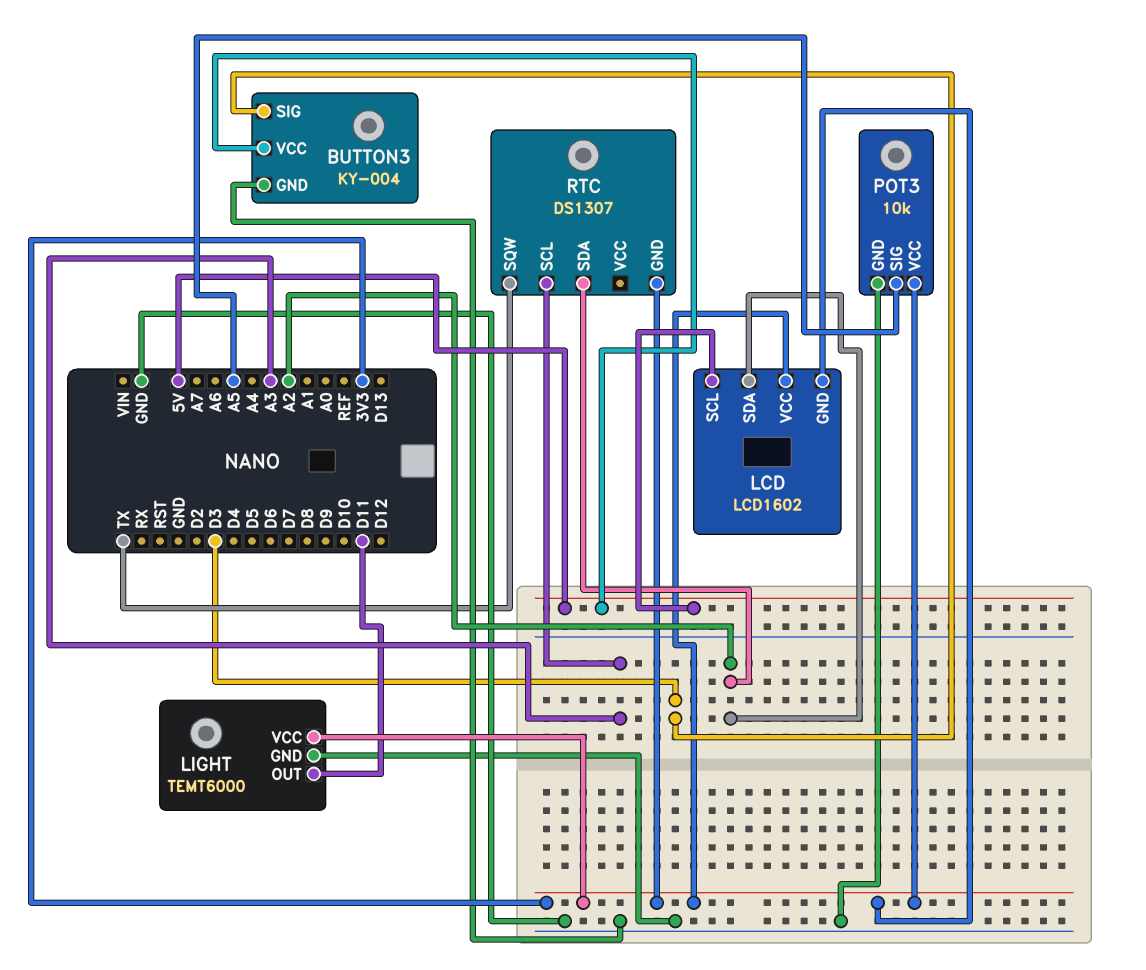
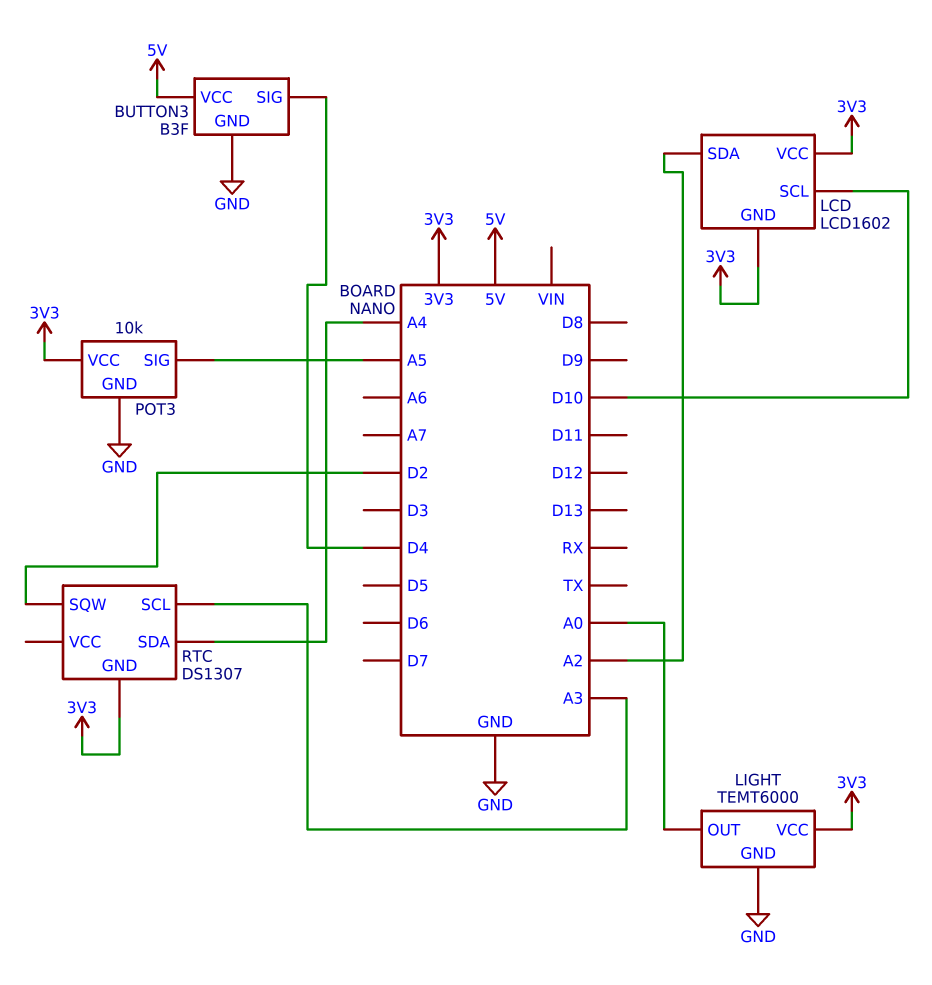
BUTTON3: KY-004 -> B3F
BUTTON3 pin SIG: D3 -> D4
LCD pin SCL: 5V -> D10
LIGHT pin OUT: D11 -> A0
RTC pin SDA: A2 -> A4
RTC pin SQW: TX -> D2

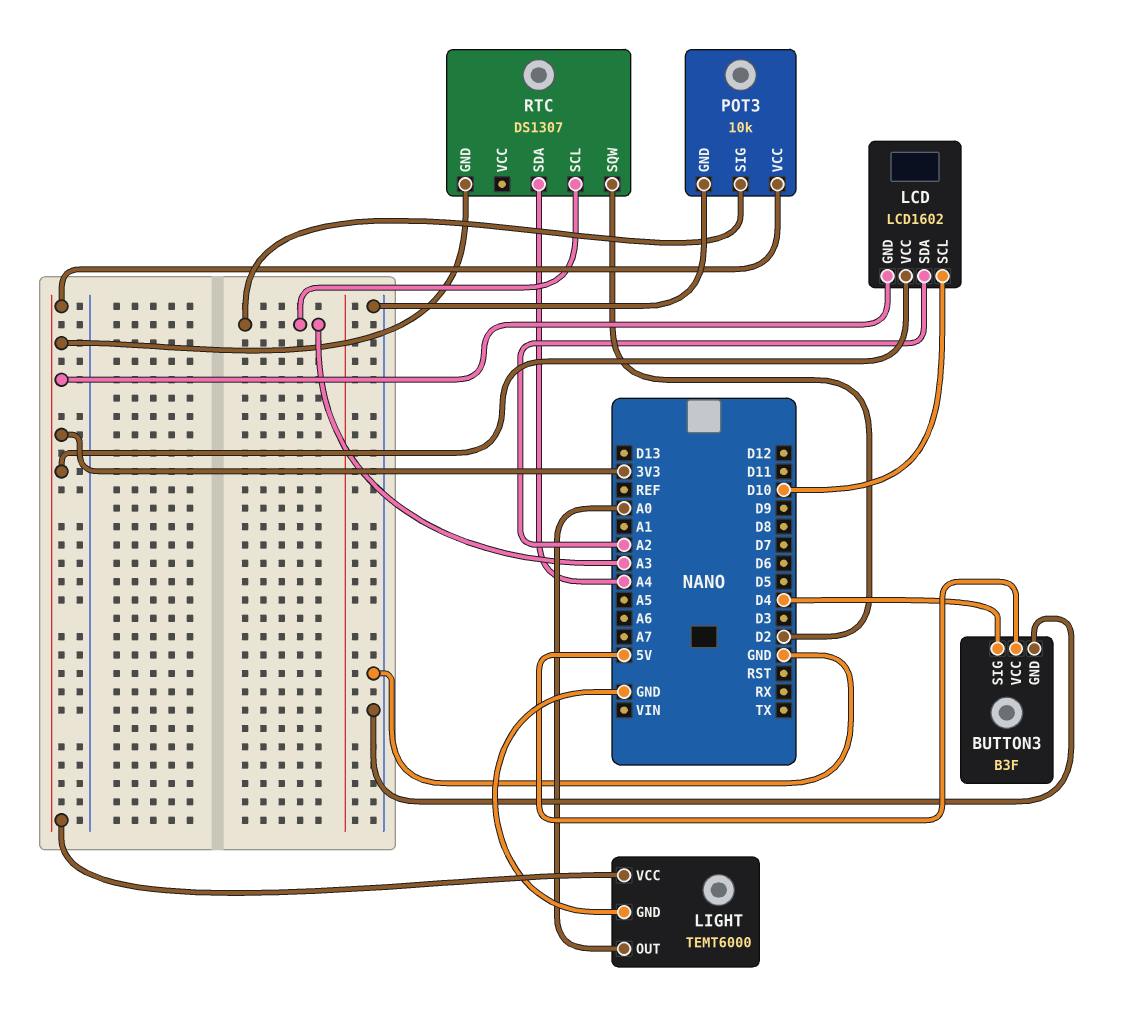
POT3 pin SIG: A5 -> A3

